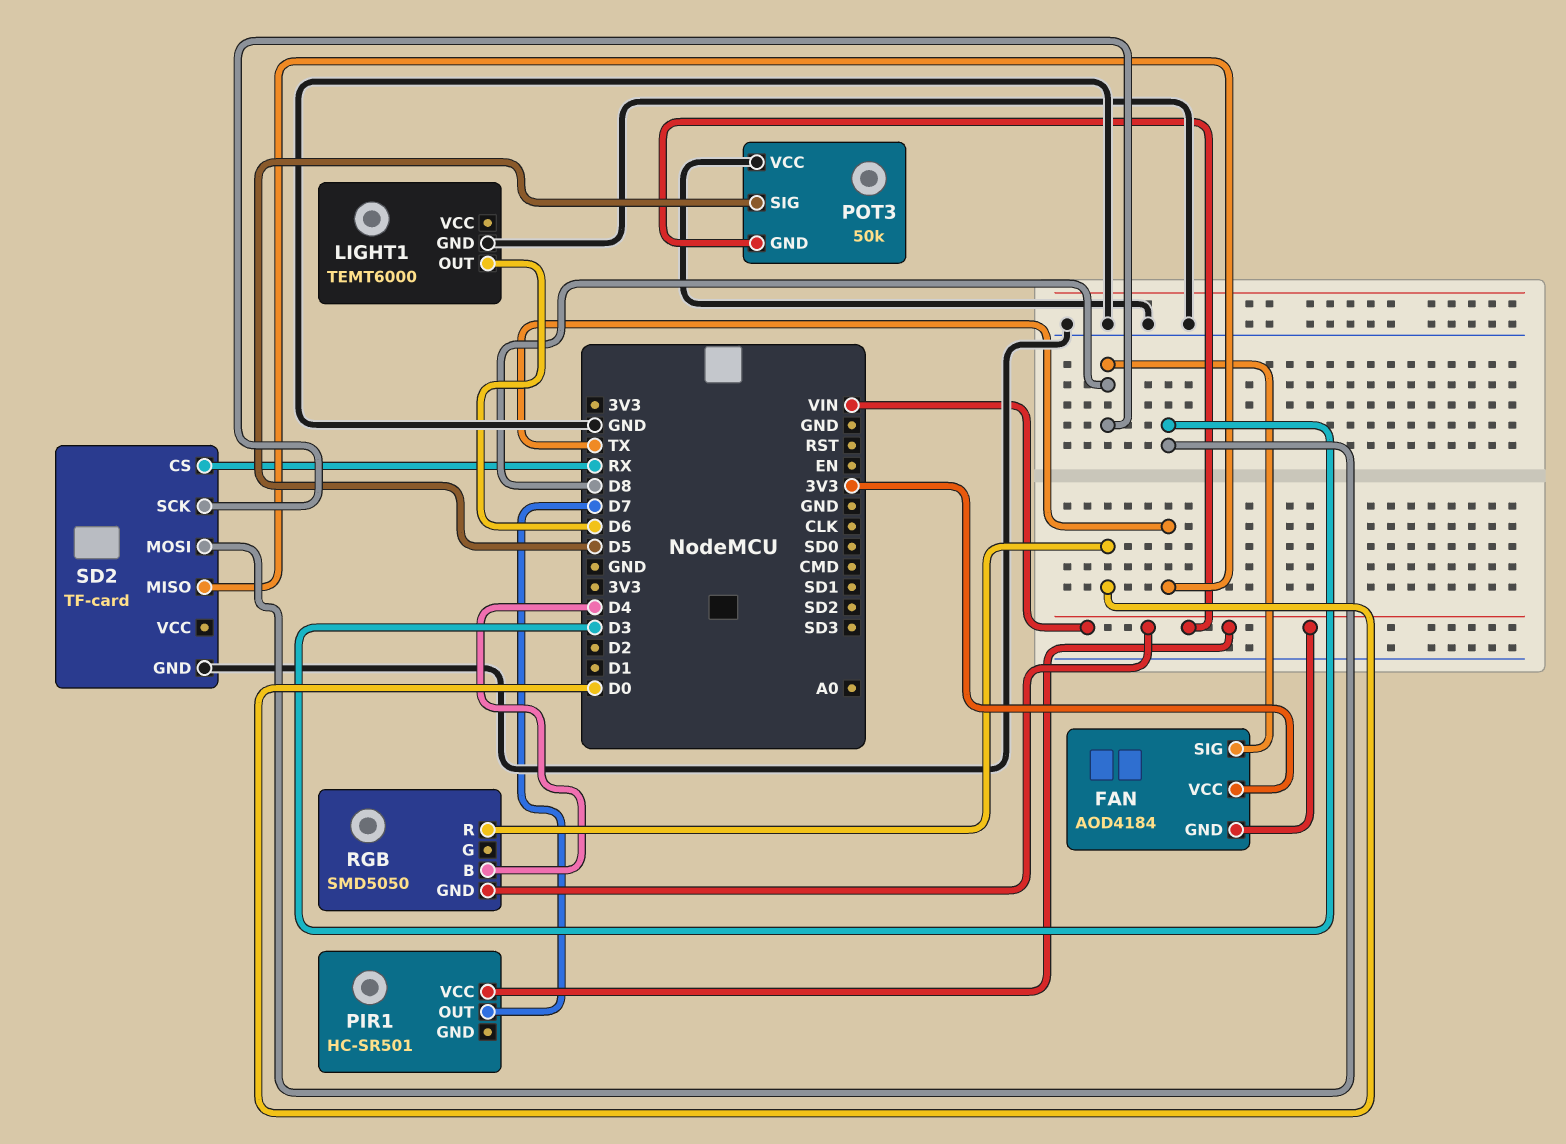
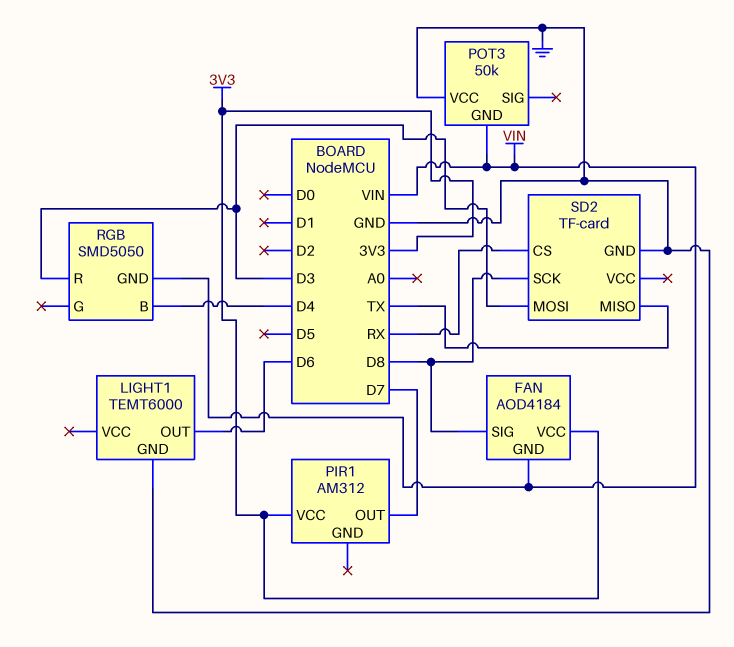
PIR1: HC-SR501 -> AM312
PIR1 pin VCC: VIN -> 3V3
POT3 pin SIG: D5 -> none
RGB pin R: D0 -> D3

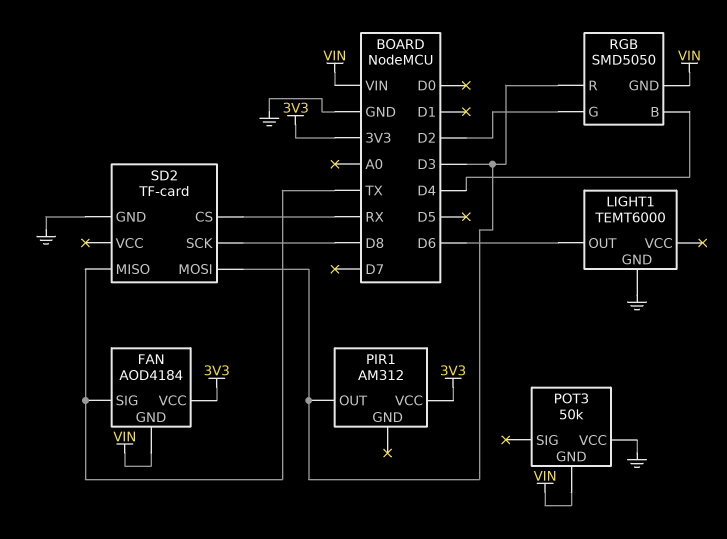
FAN pin SIG: D8 -> TX
PIR1 pin OUT: D7 -> D3
RGB pin G: none -> D2

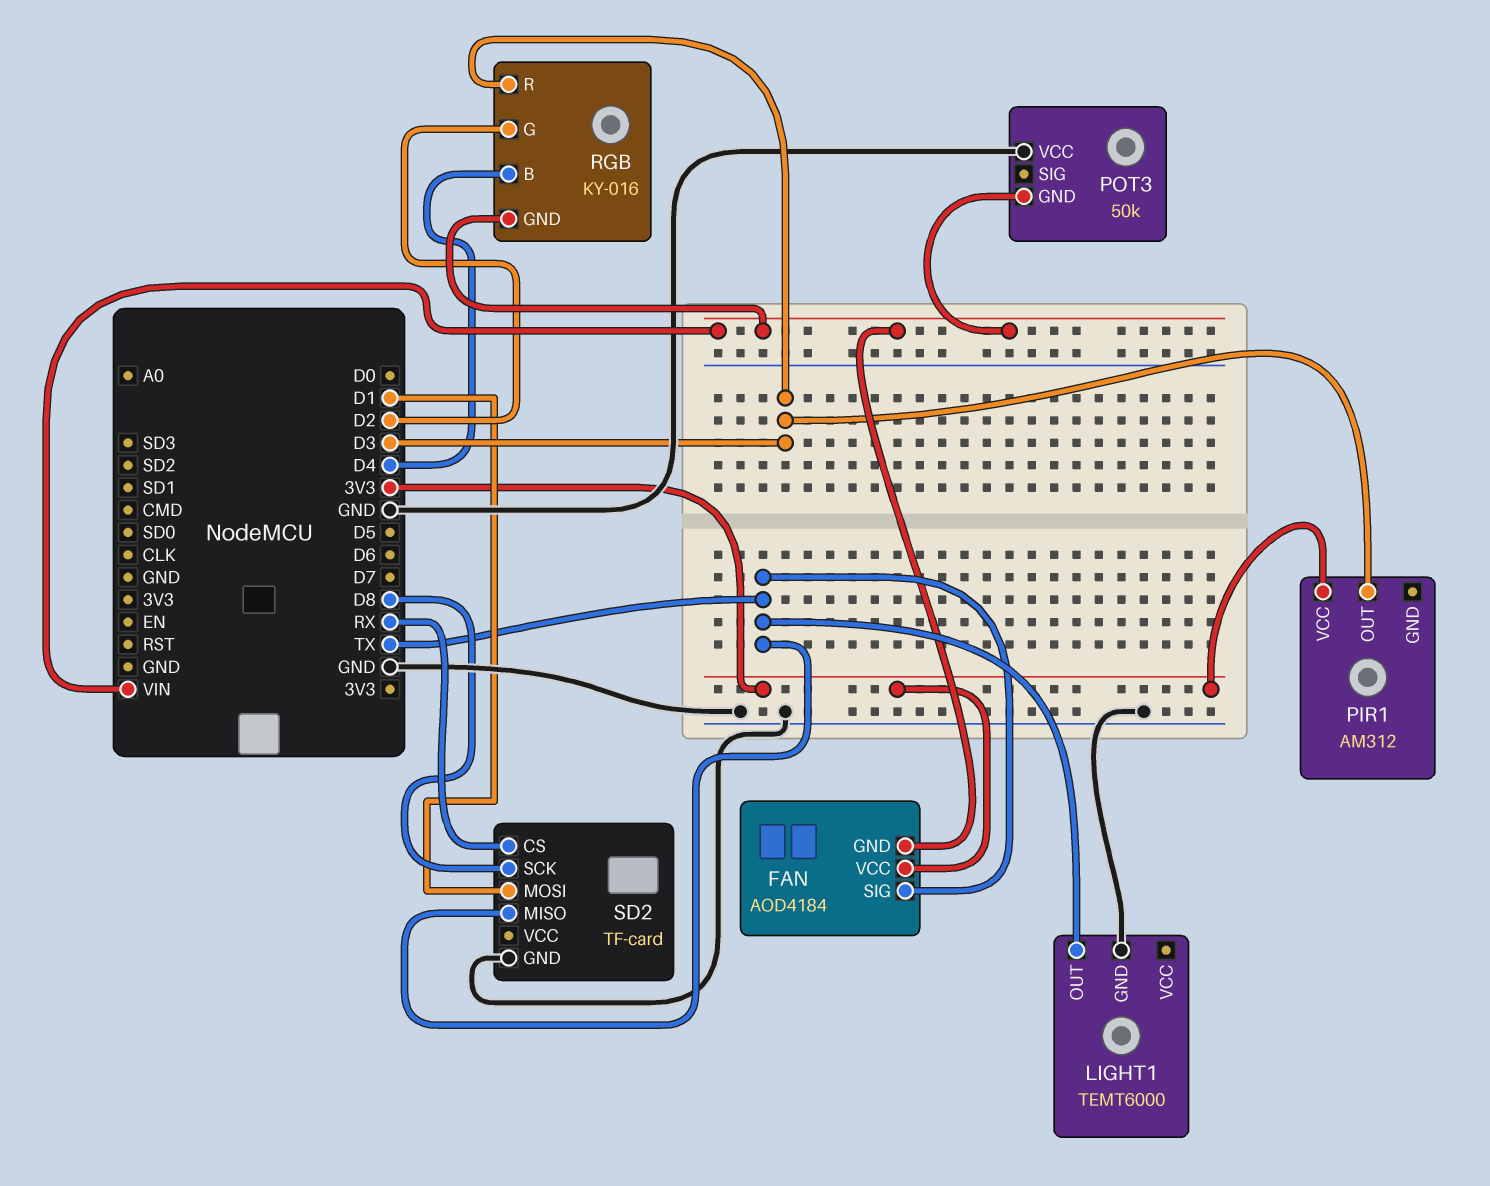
LIGHT1 pin OUT: D6 -> TX
RGB: SMD5050 -> KY-016
SD2 pin MOSI: D3 -> D1

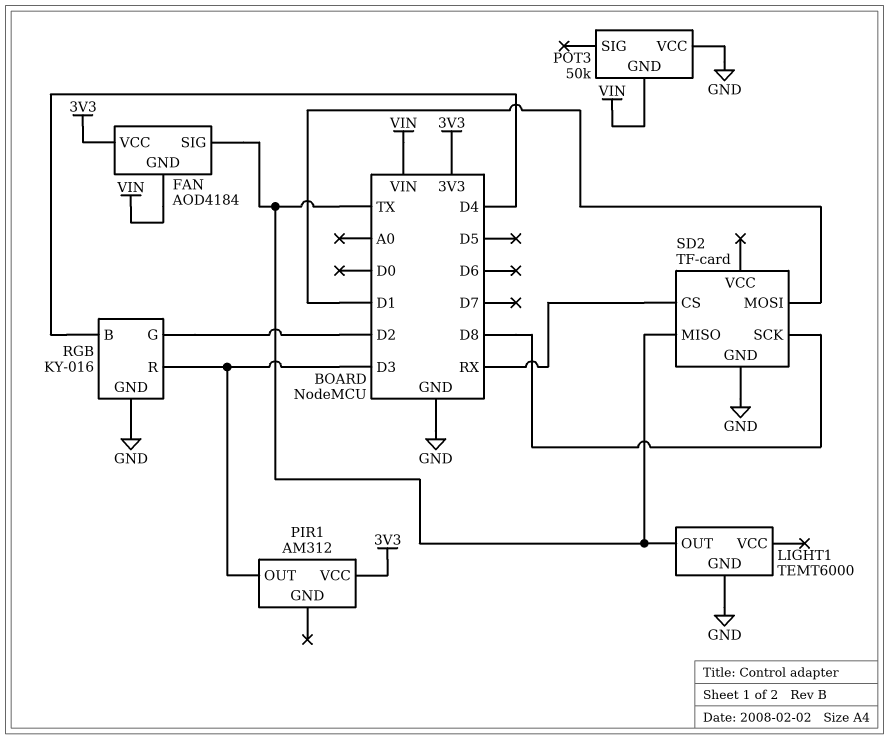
RGB pin GND: VIN -> GND

